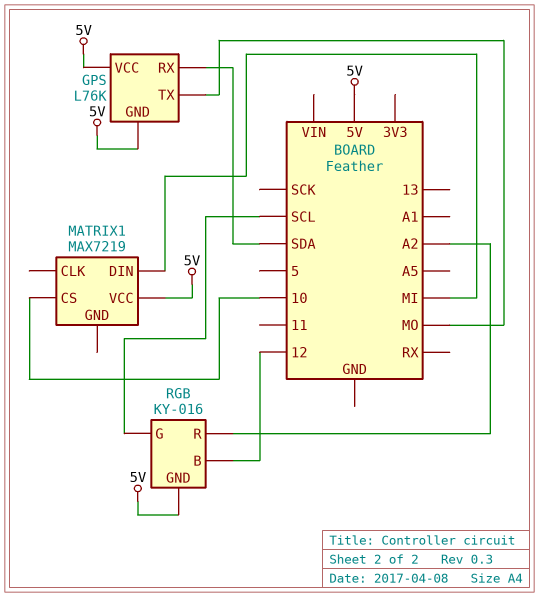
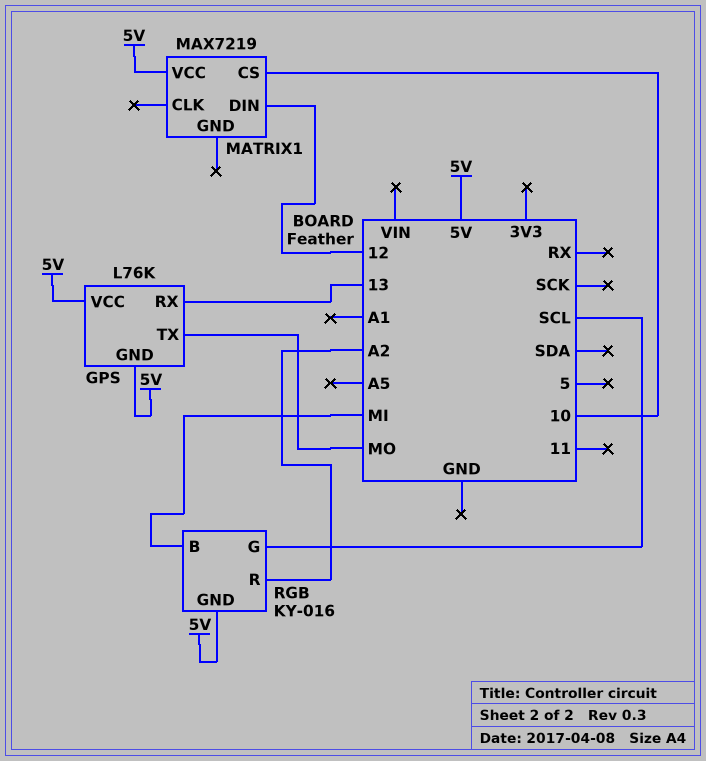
GPS pin RX: SDA -> 13
MATRIX1 pin DIN: MI -> 12
RGB pin B: 12 -> MI

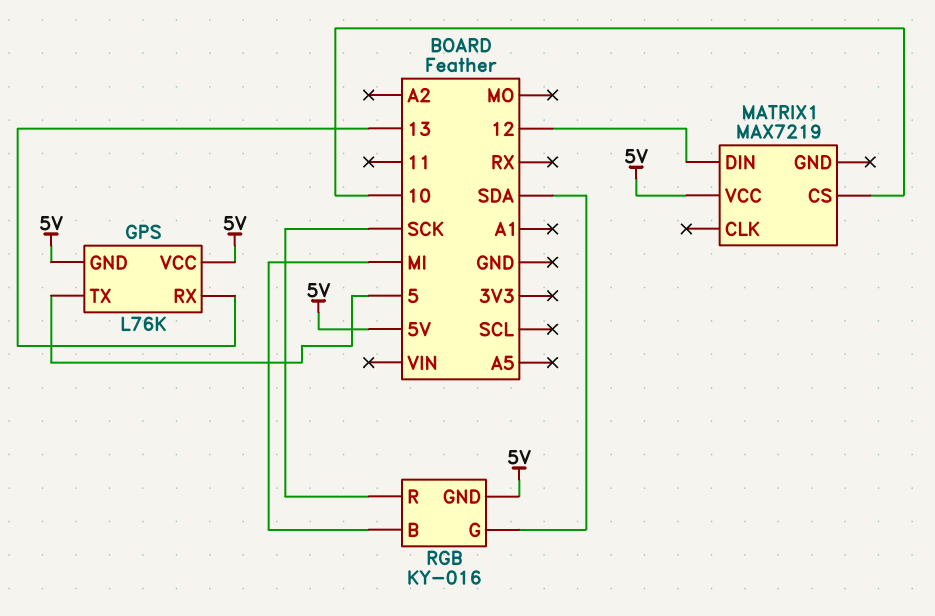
GPS pin TX: MO -> 5
RGB pin G: SCL -> SDA
RGB pin R: A2 -> SCK

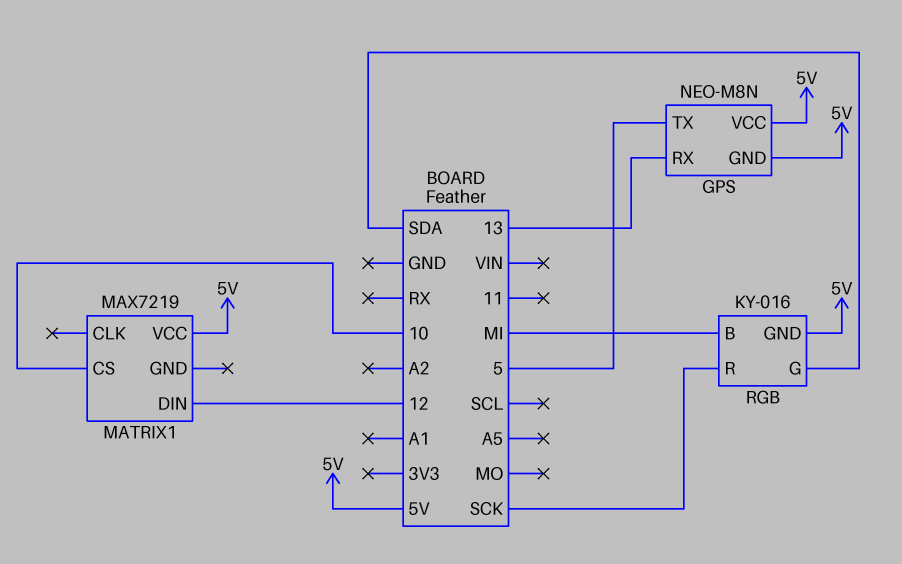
GPS: L76K -> NEO-M8N

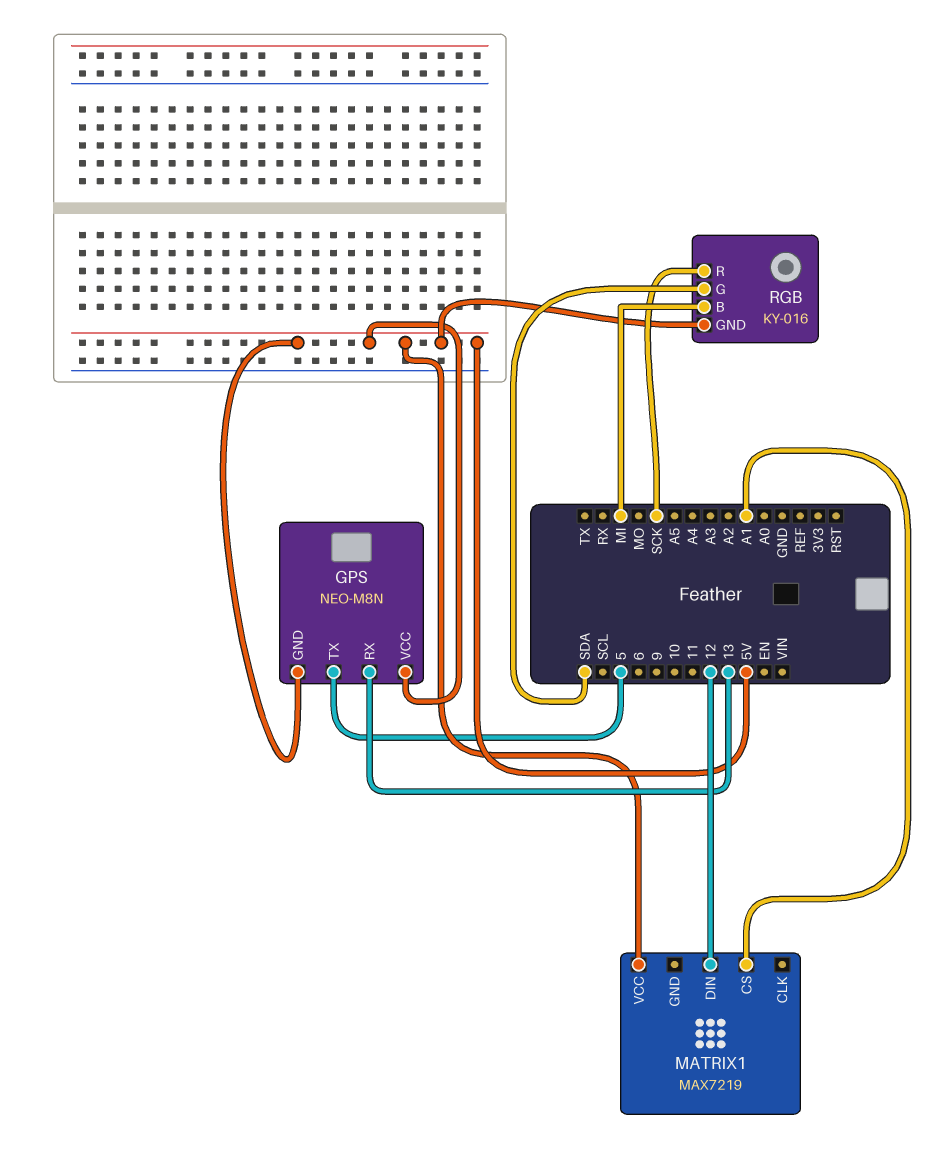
MATRIX1 pin CS: 10 -> A1

